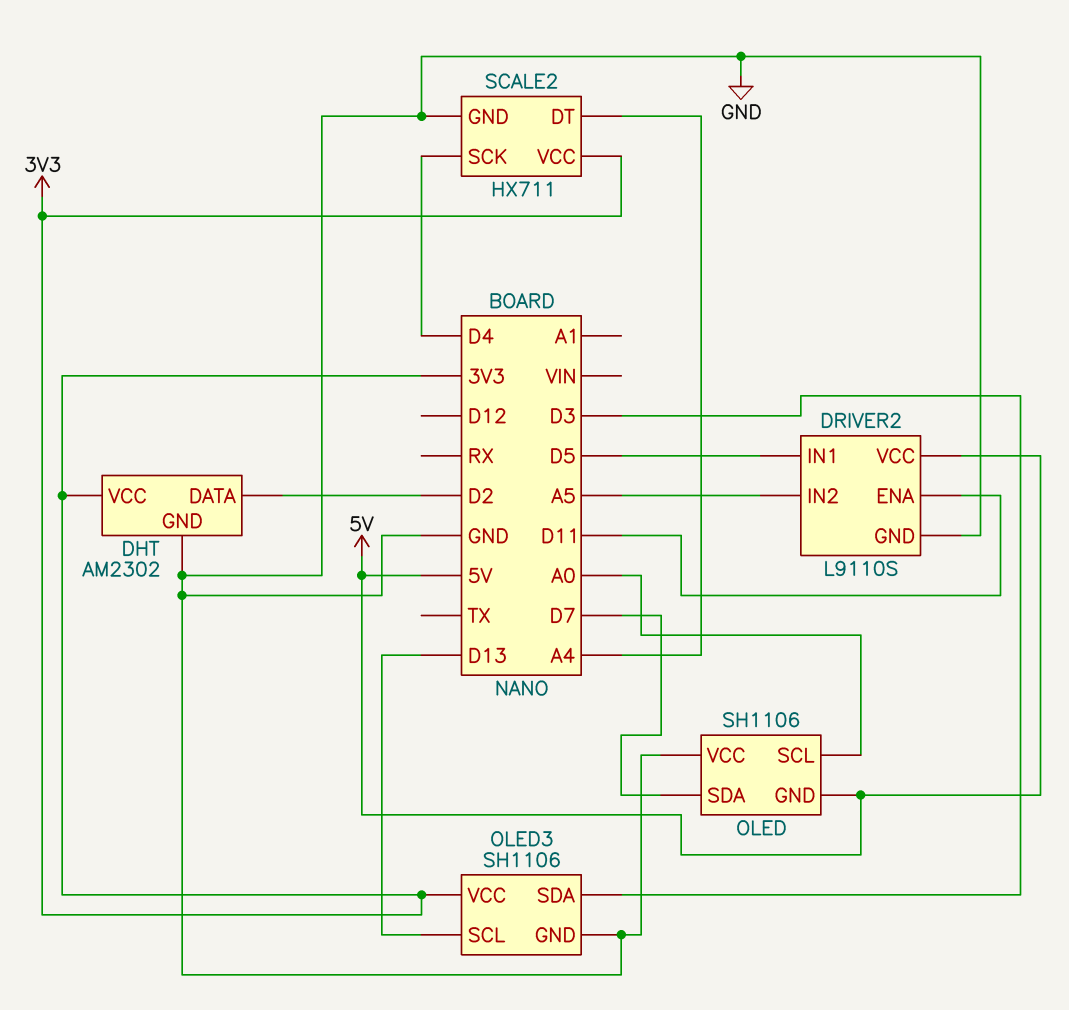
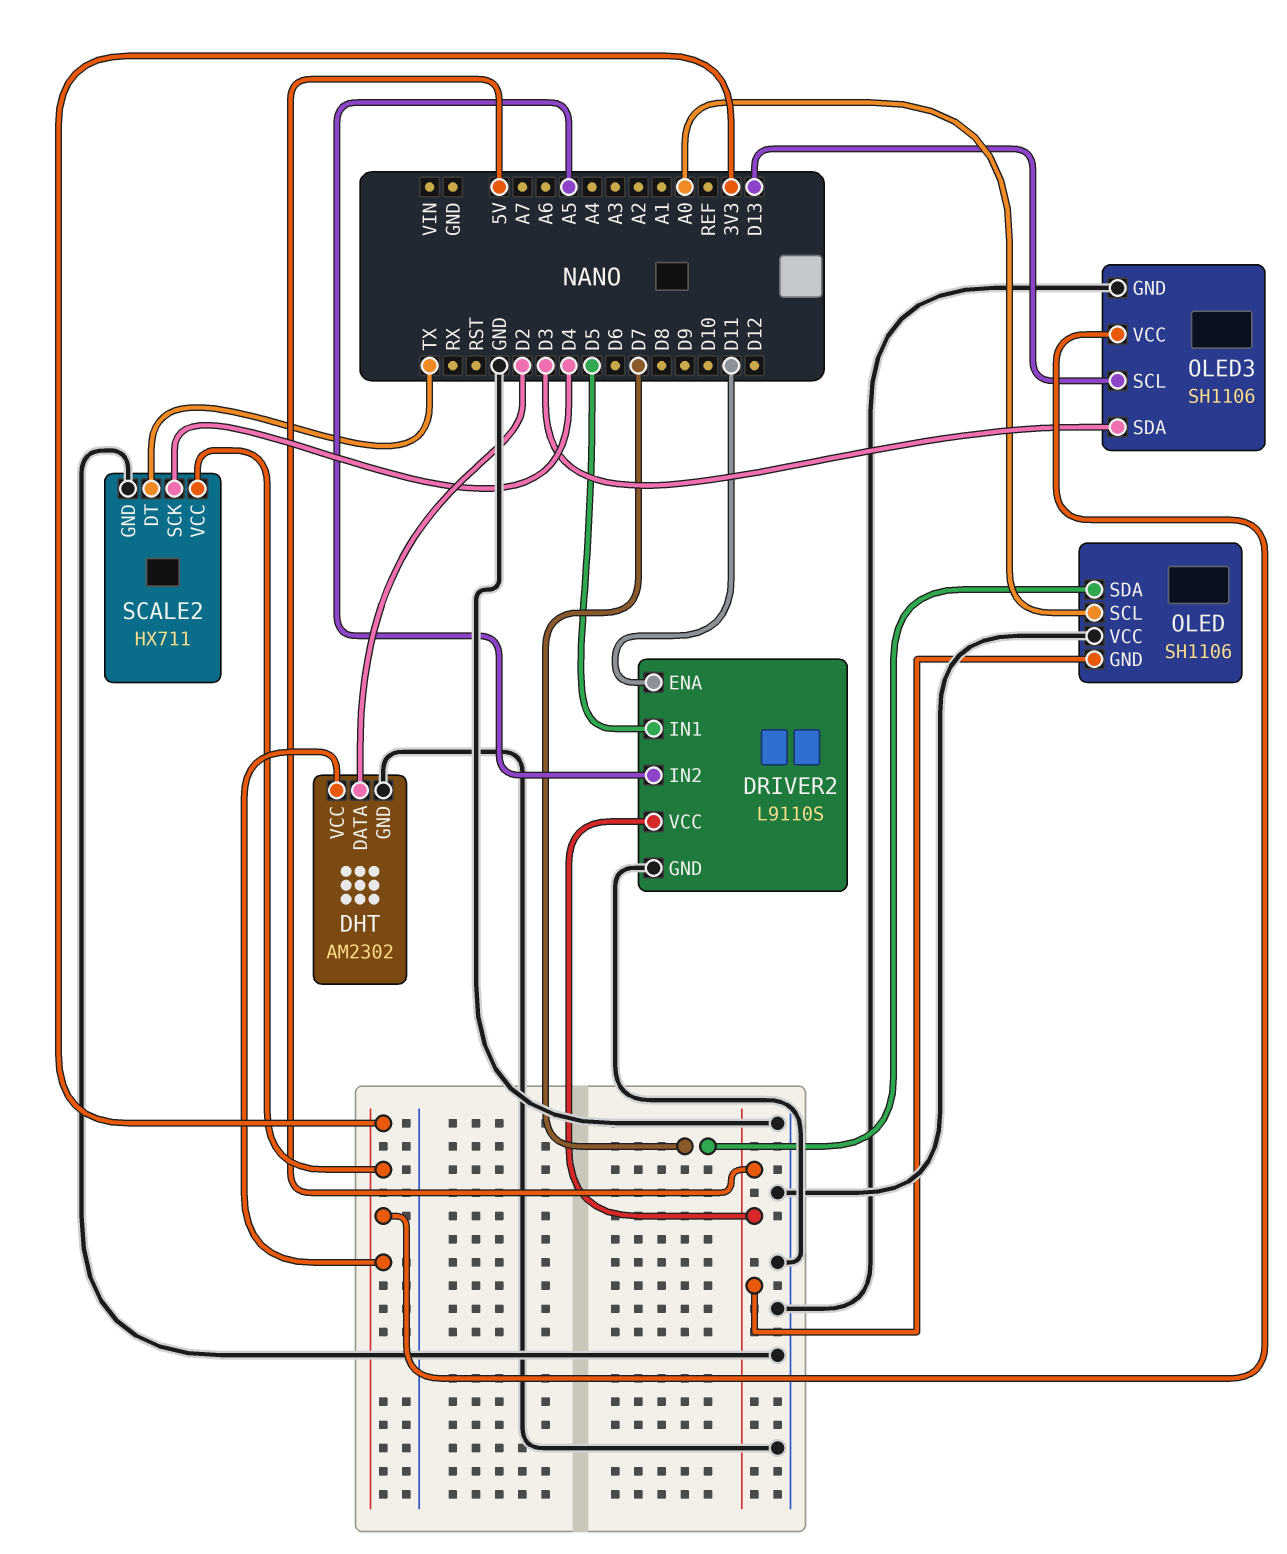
SCALE2 pin DT: A4 -> TX

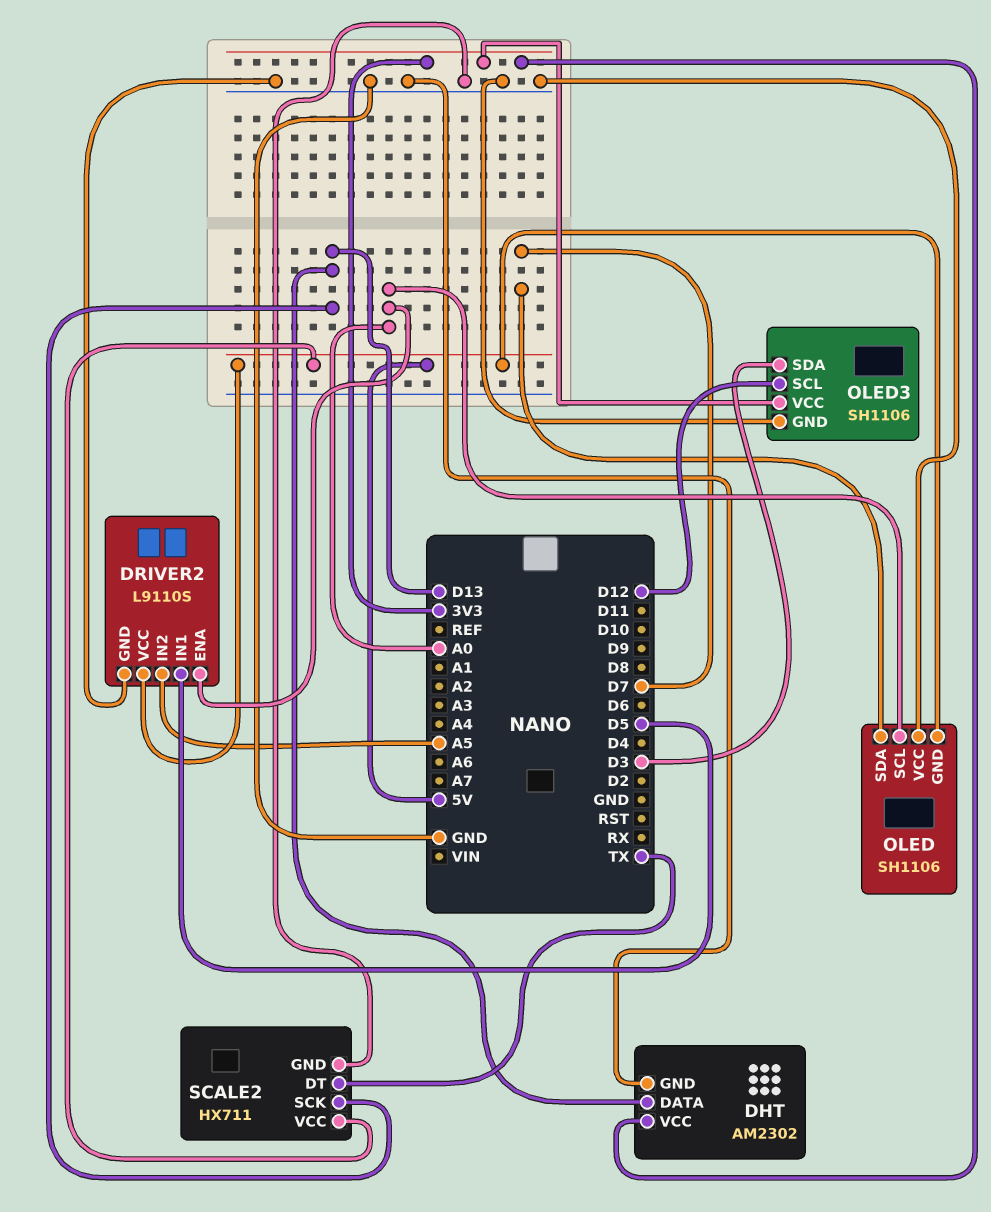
DHT pin DATA: D2 -> D13
DRIVER2 pin ENA: D11 -> A0
OLED3 pin SCL: D13 -> D12
SCALE2 pin SCK: D4 -> D13
SCALE2 pin VCC: 3V3 -> 5V

